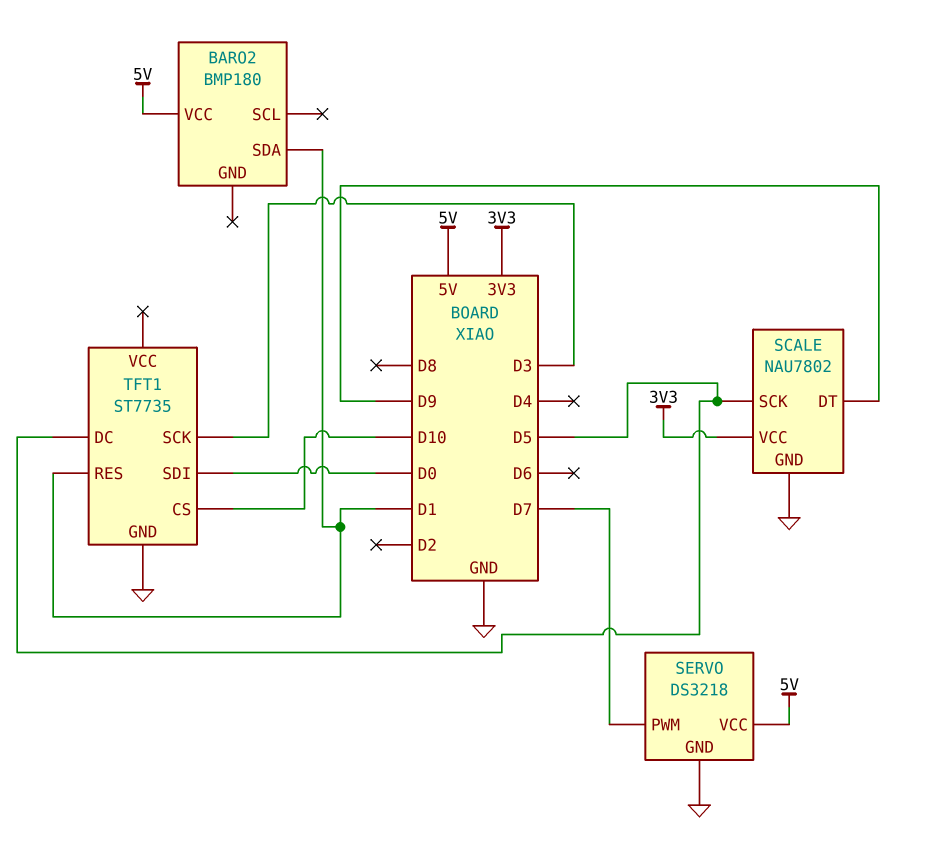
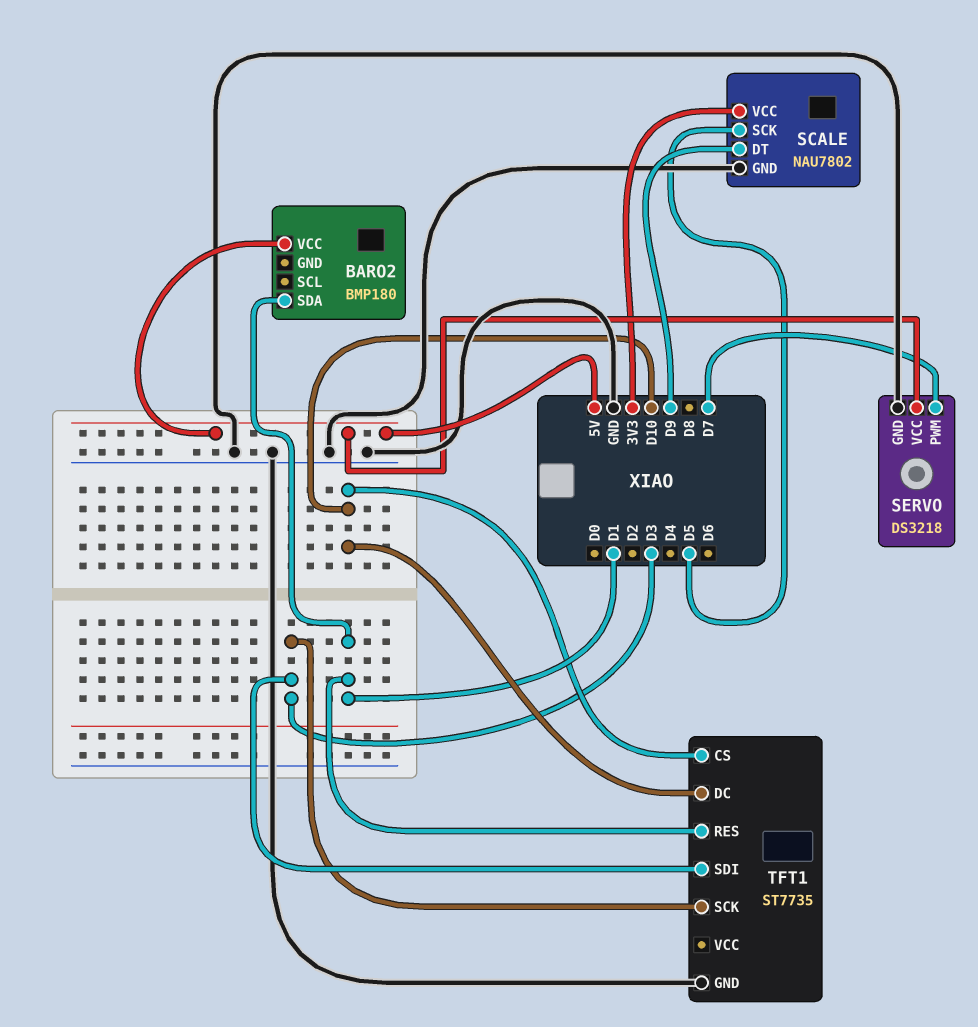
TFT1 pin DC: D5 -> D10
TFT1 pin SDI: D0 -> D3

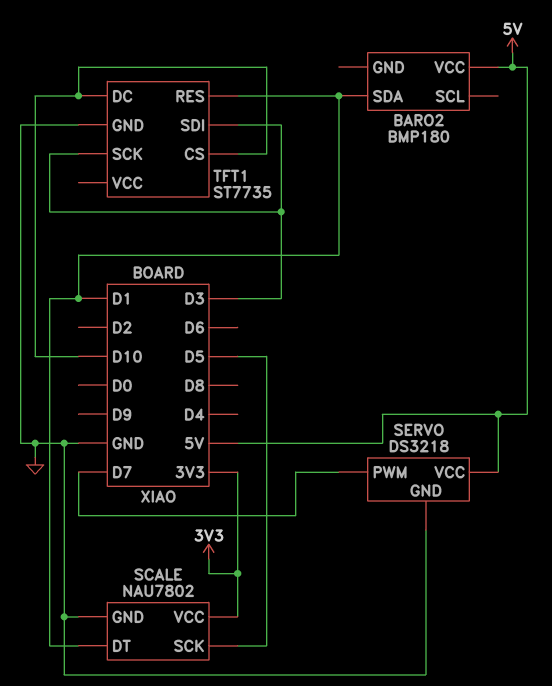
SCALE pin DT: D9 -> D1

